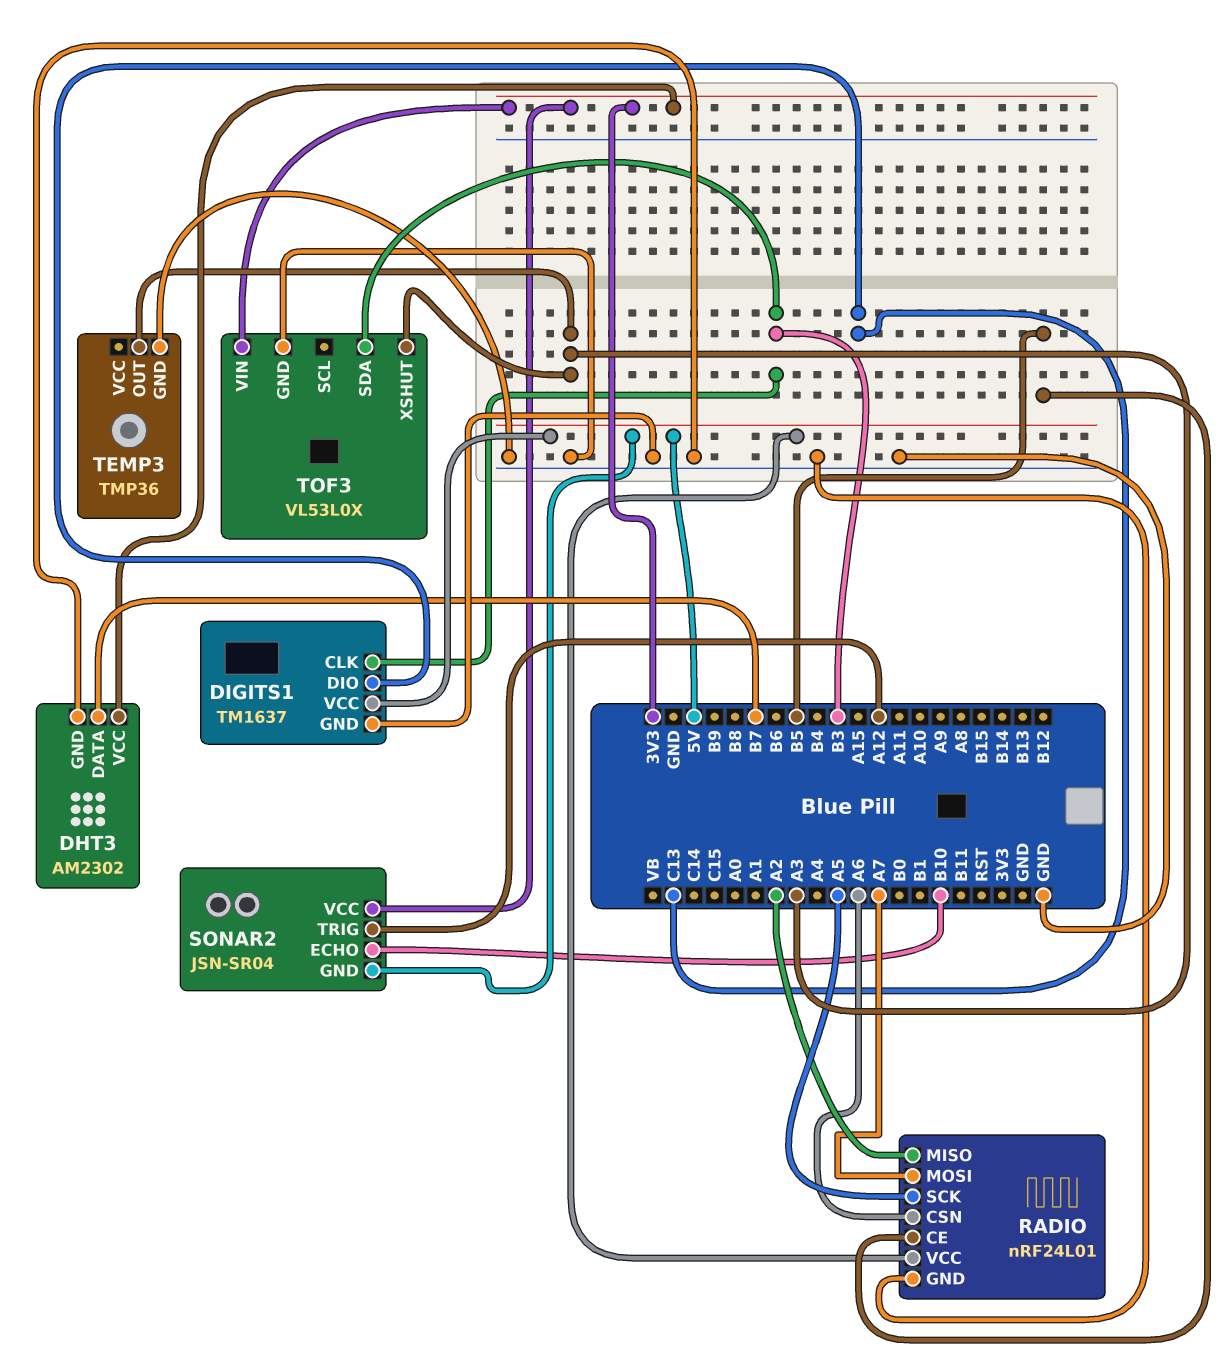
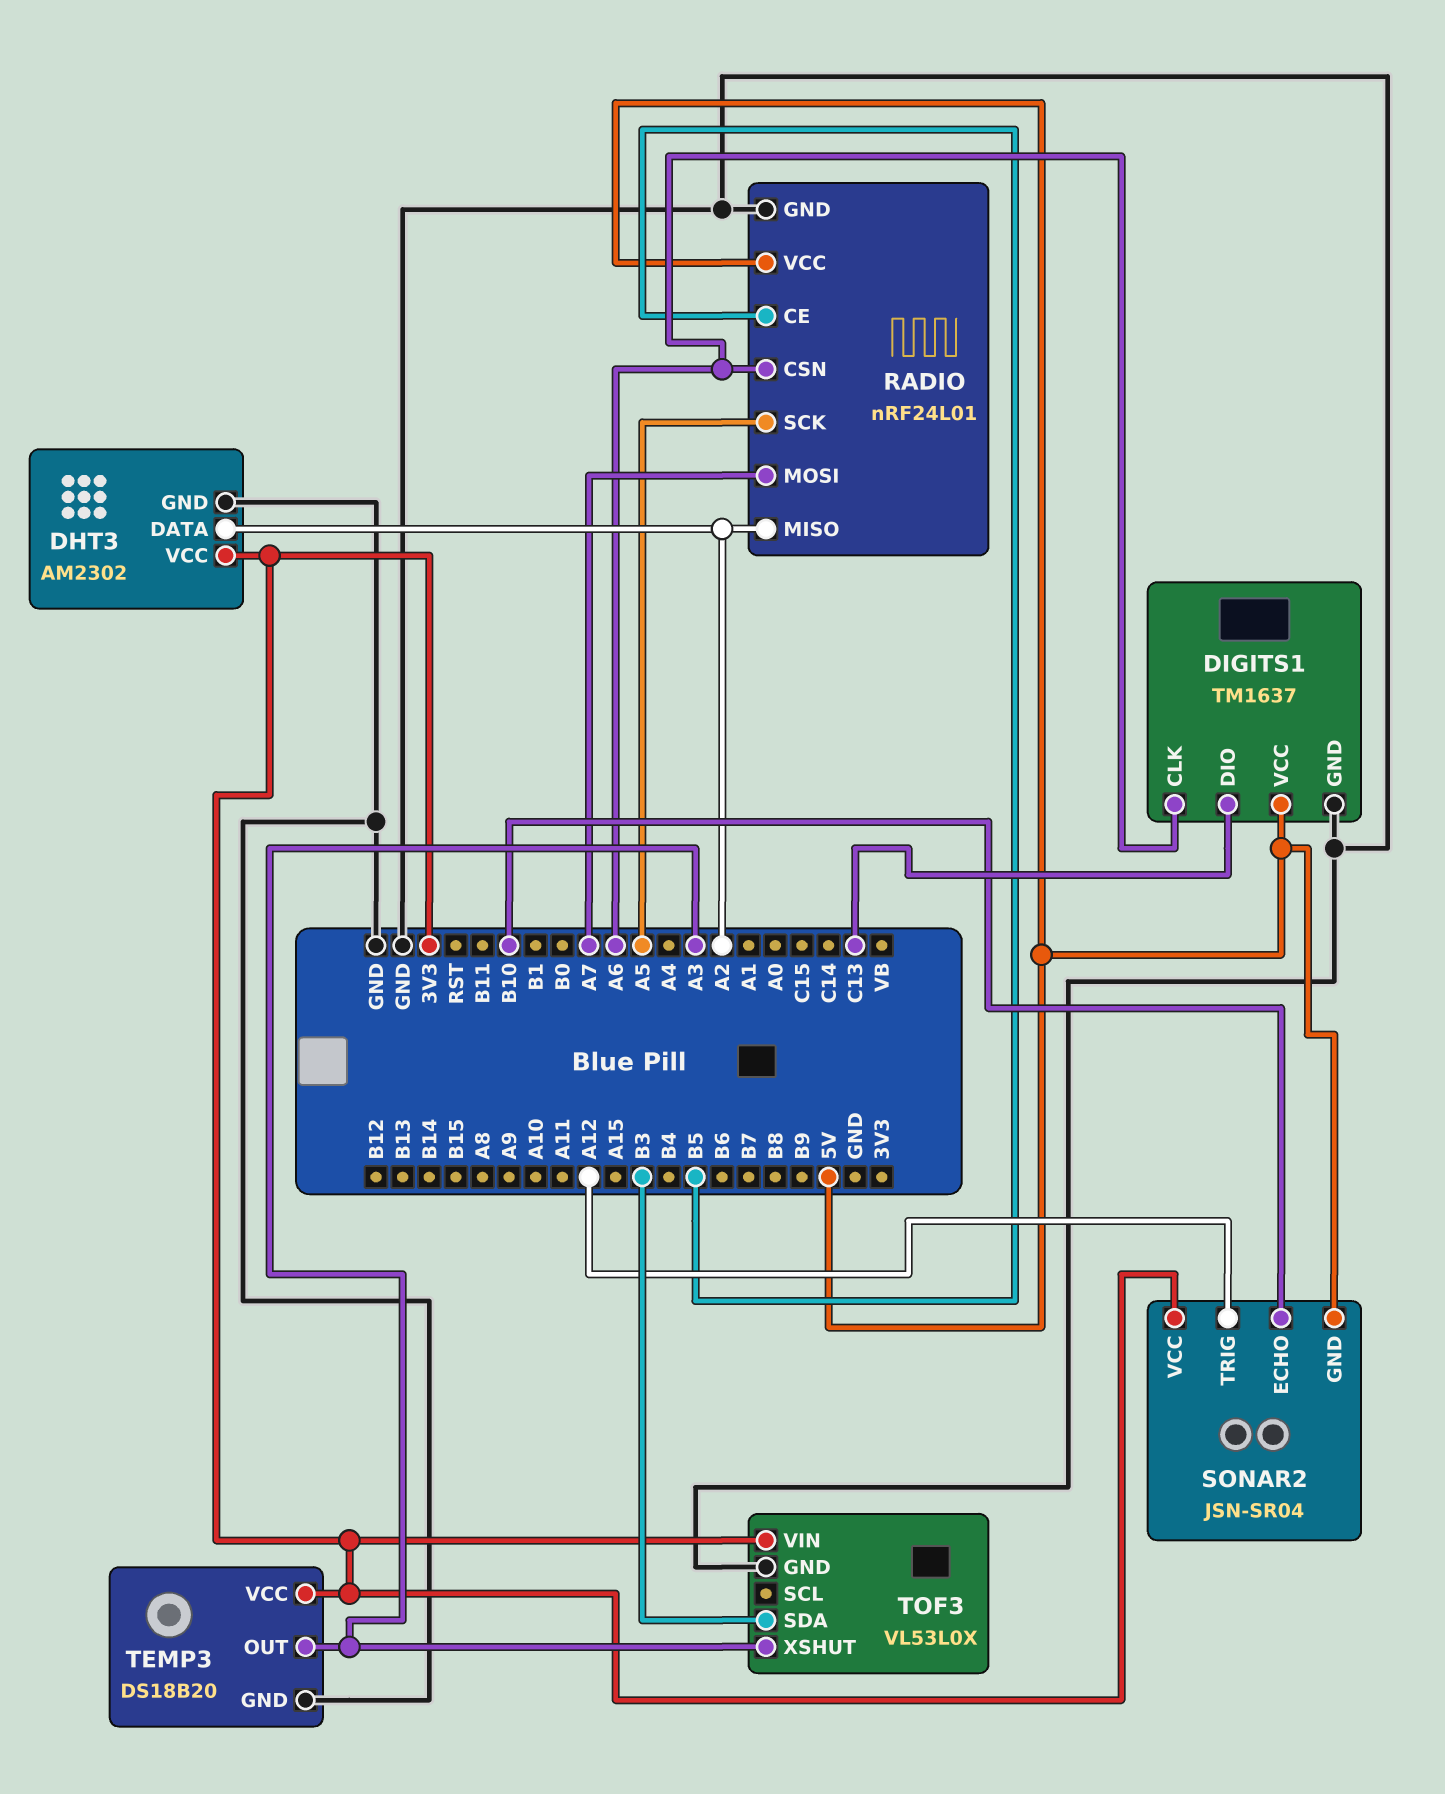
DHT3 pin DATA: B7 -> A2
DIGITS1 pin CLK: B3 -> A6
TEMP3: TMP36 -> DS18B20
TEMP3 pin VCC: none -> 3V3

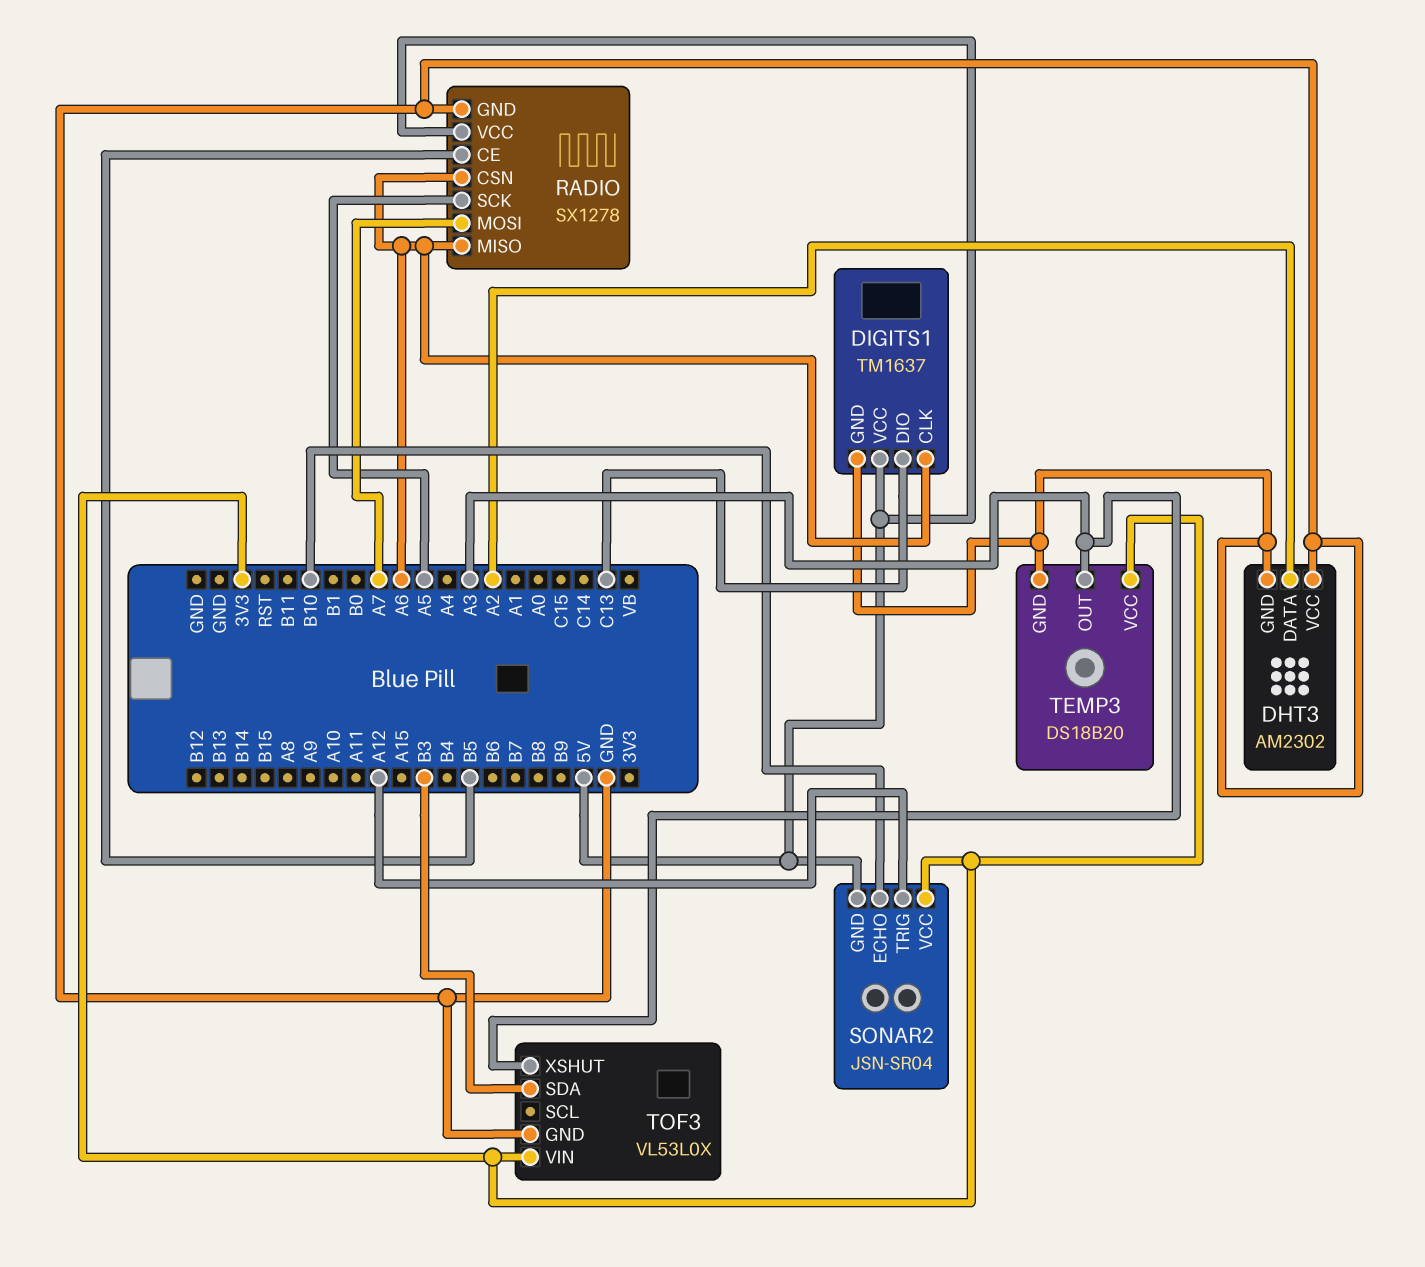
DHT3 pin VCC: 3V3 -> GND
RADIO: nRF24L01 -> SX1278
RADIO pin MISO: A2 -> A6

